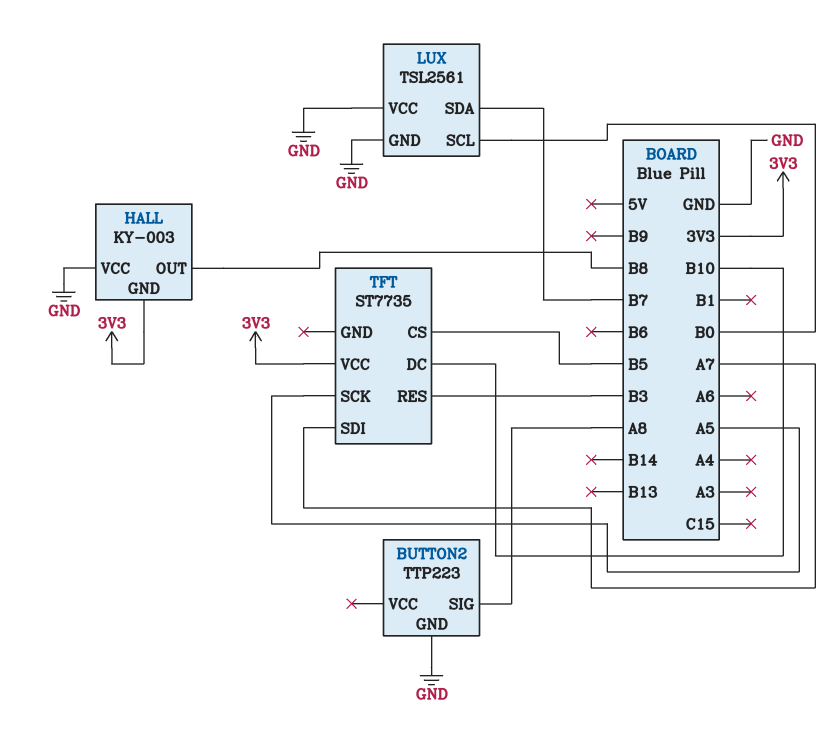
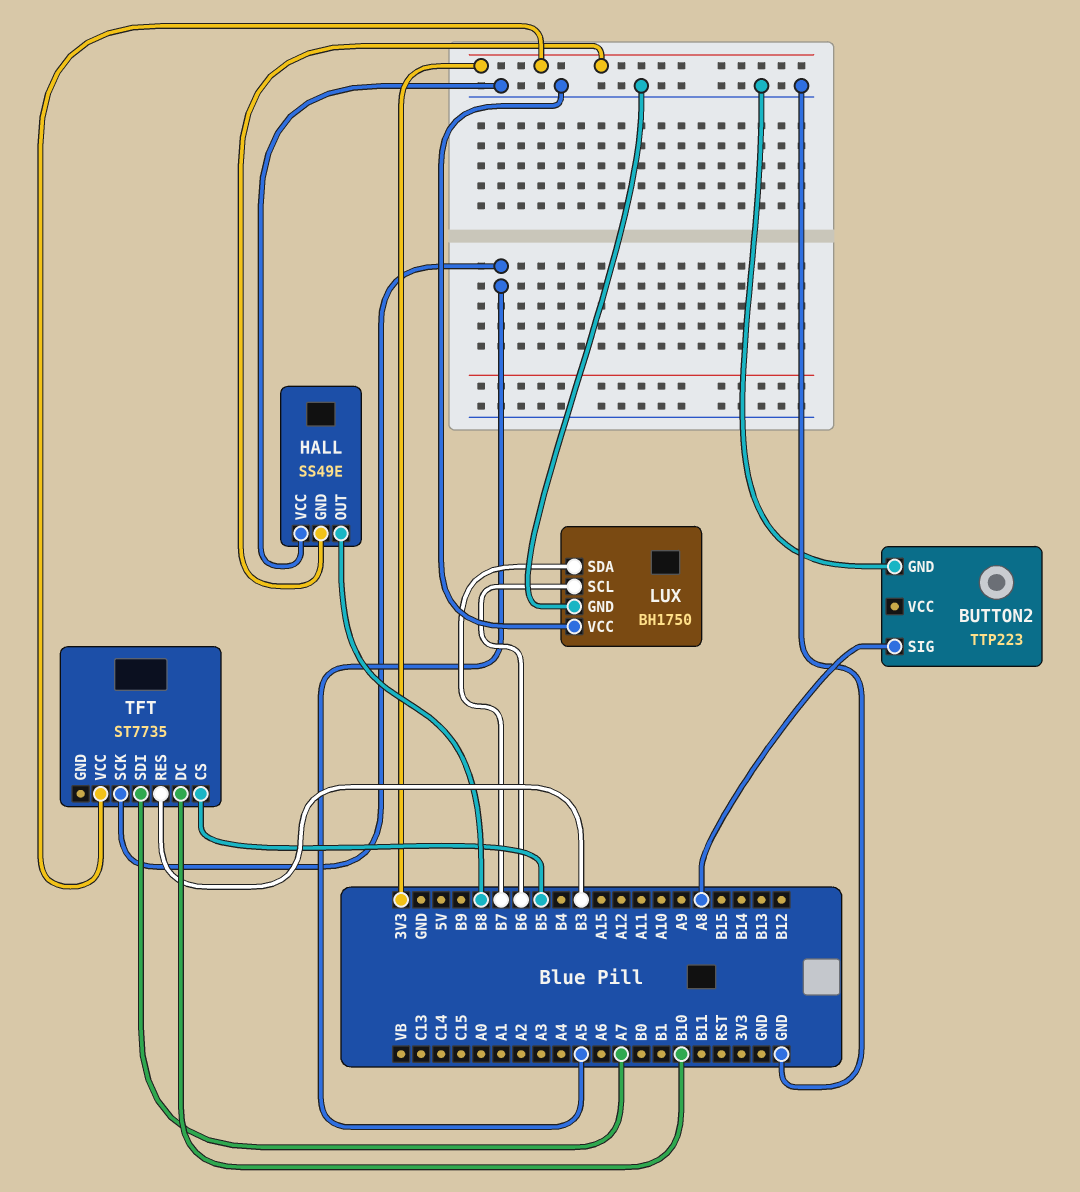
HALL: KY-003 -> SS49E
LUX: TSL2561 -> BH1750
LUX pin SCL: B0 -> B6

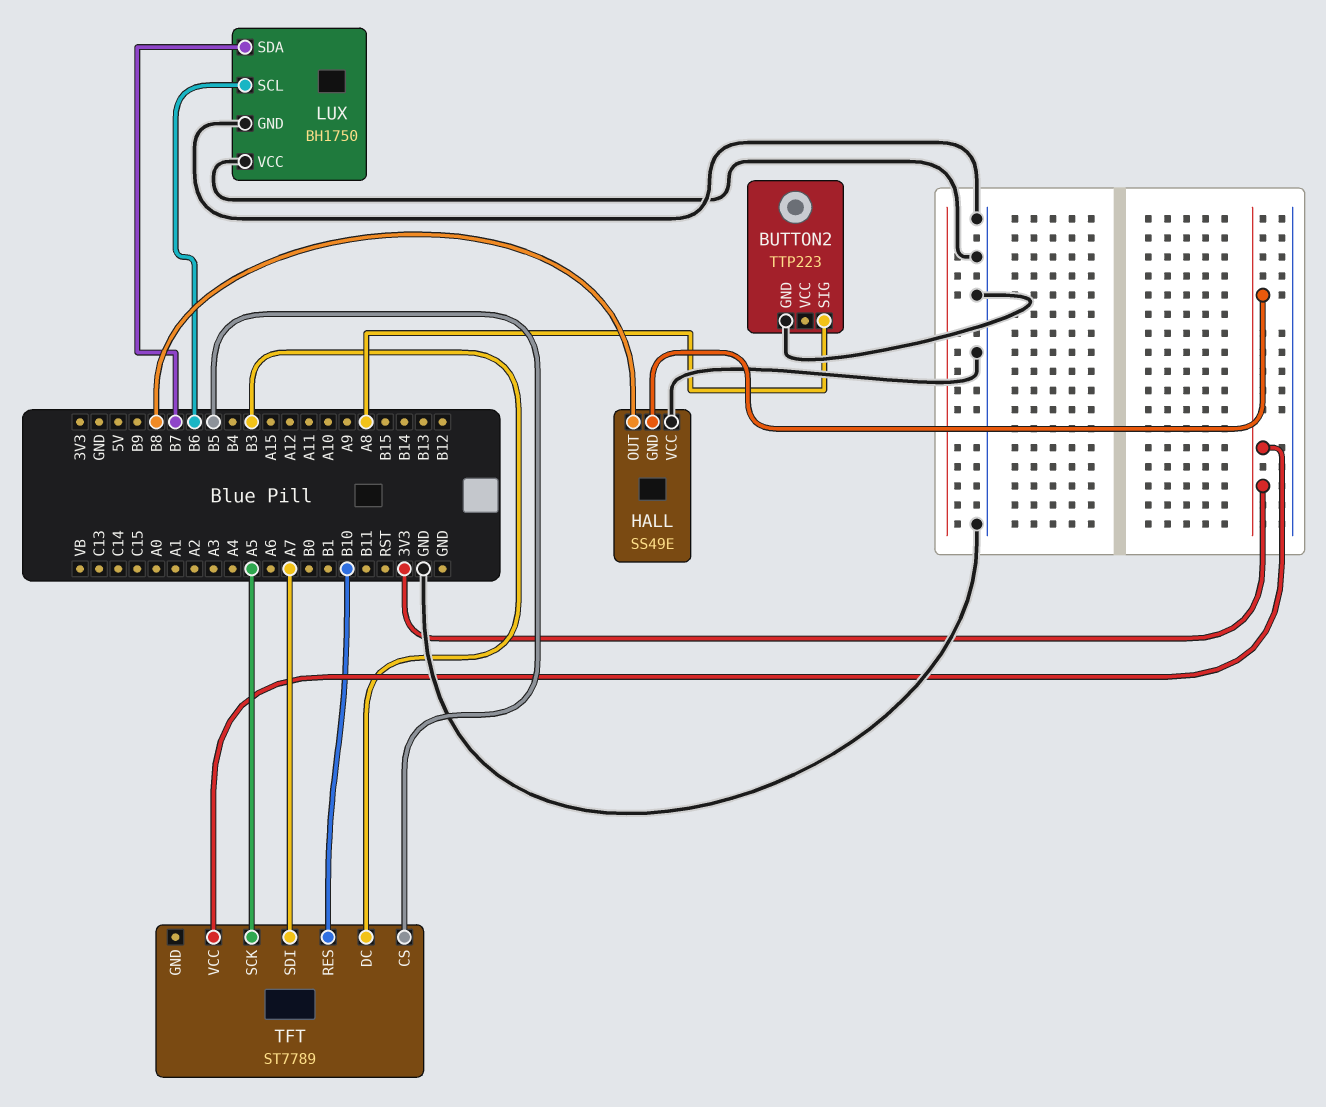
TFT: ST7735 -> ST7789
TFT pin DC: B10 -> B3
TFT pin RES: B3 -> B10

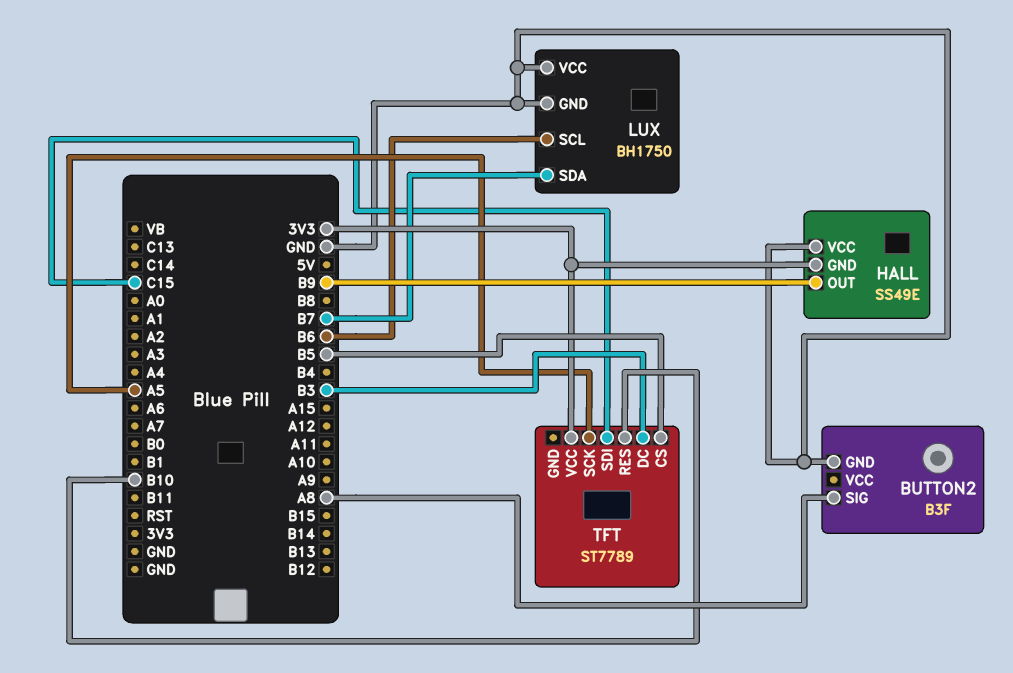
BUTTON2: TTP223 -> B3F
HALL pin OUT: B8 -> B9
TFT pin SDI: A7 -> C15

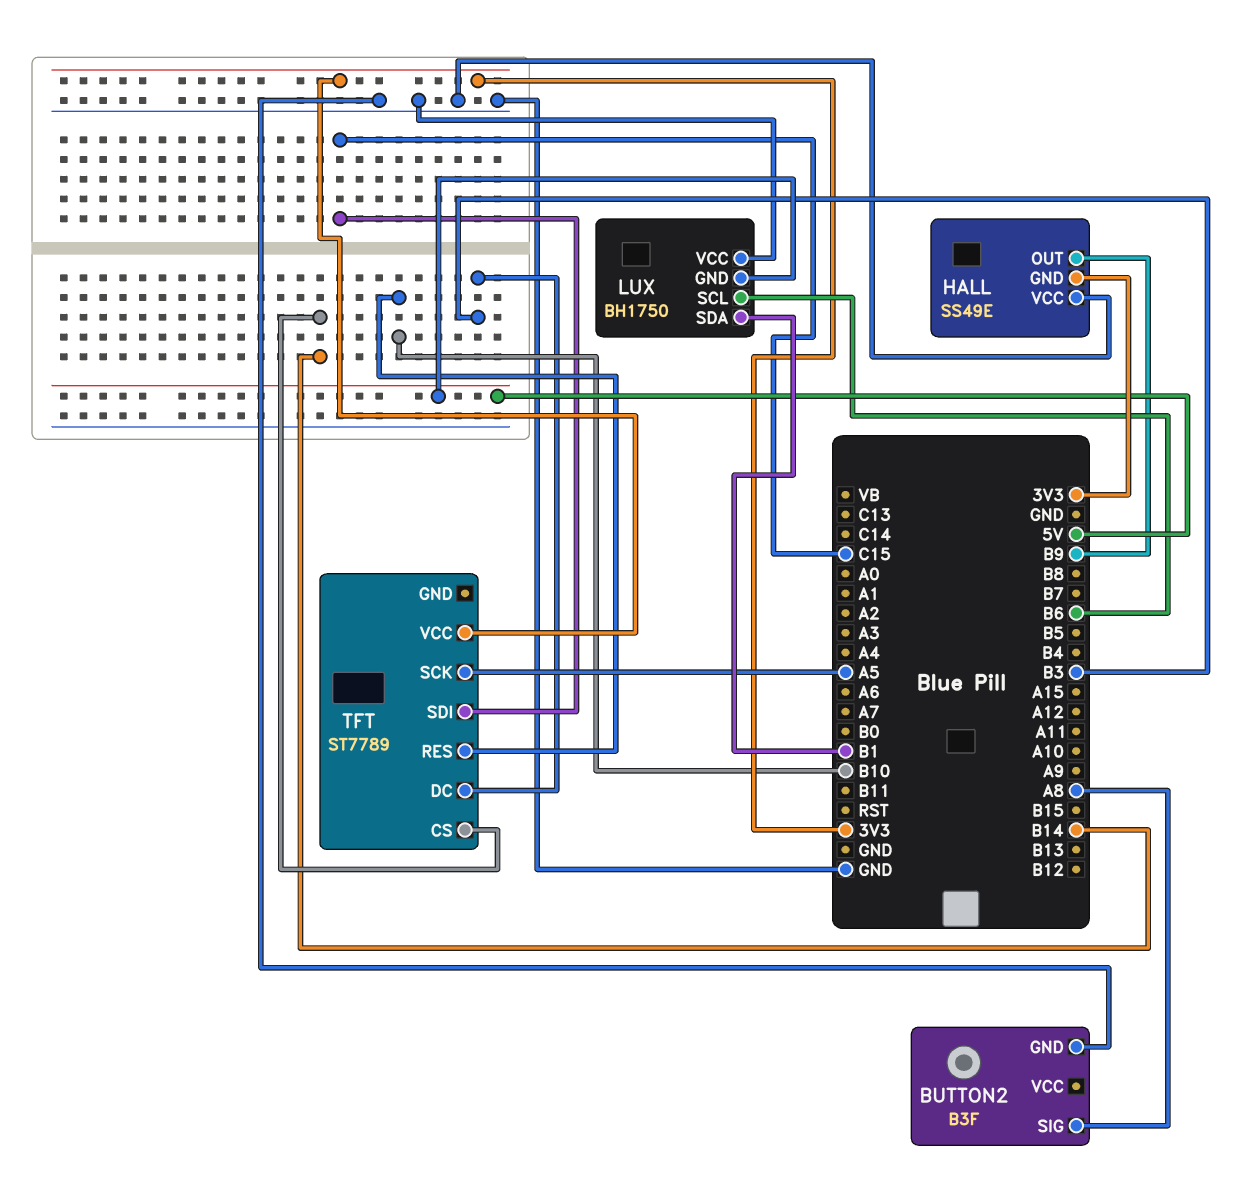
LUX pin GND: GND -> 5V
LUX pin SDA: B7 -> B1
TFT pin CS: B5 -> B14

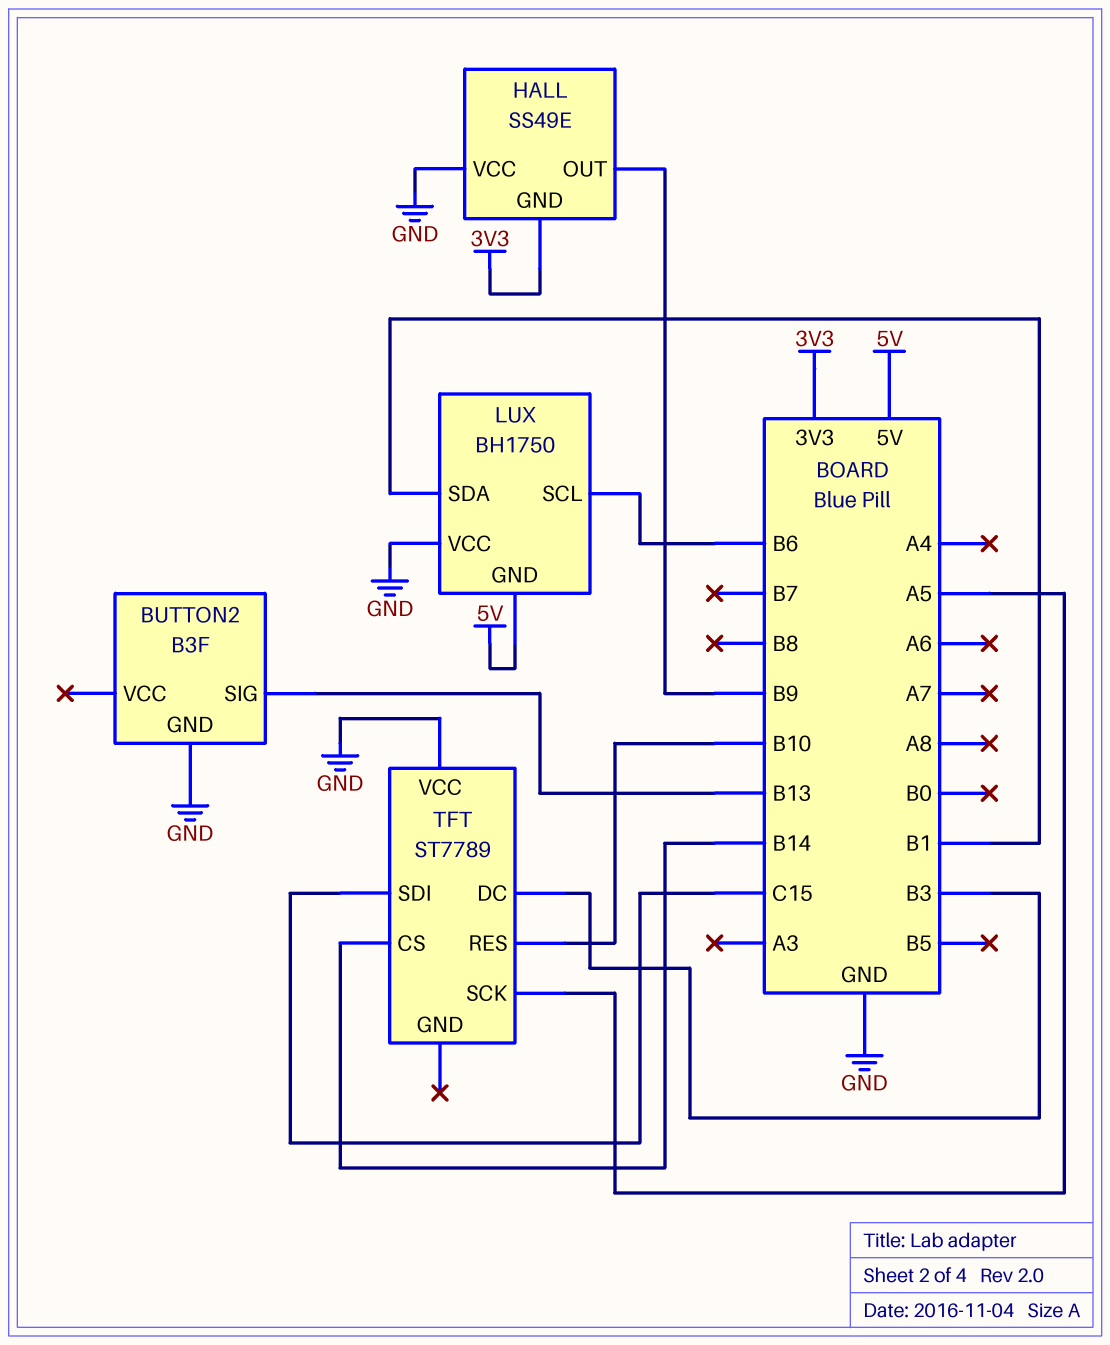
BUTTON2 pin SIG: A8 -> B13
TFT pin VCC: 3V3 -> GND

